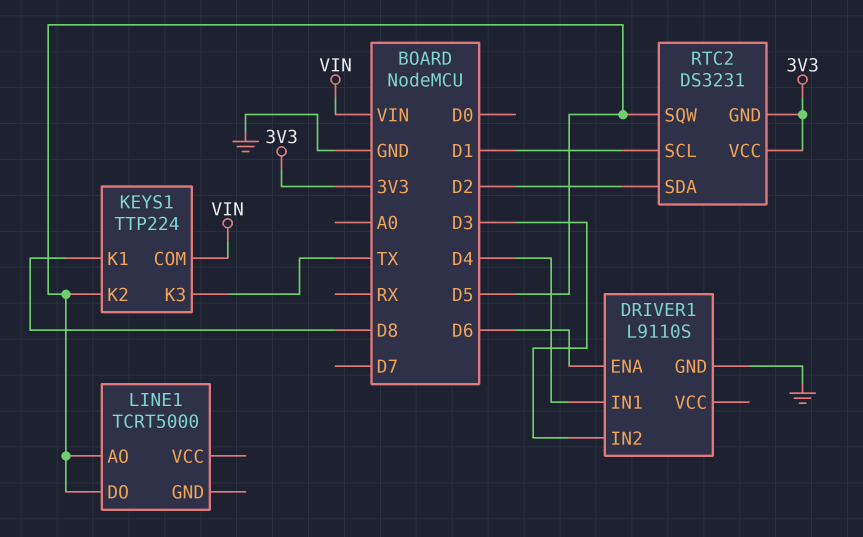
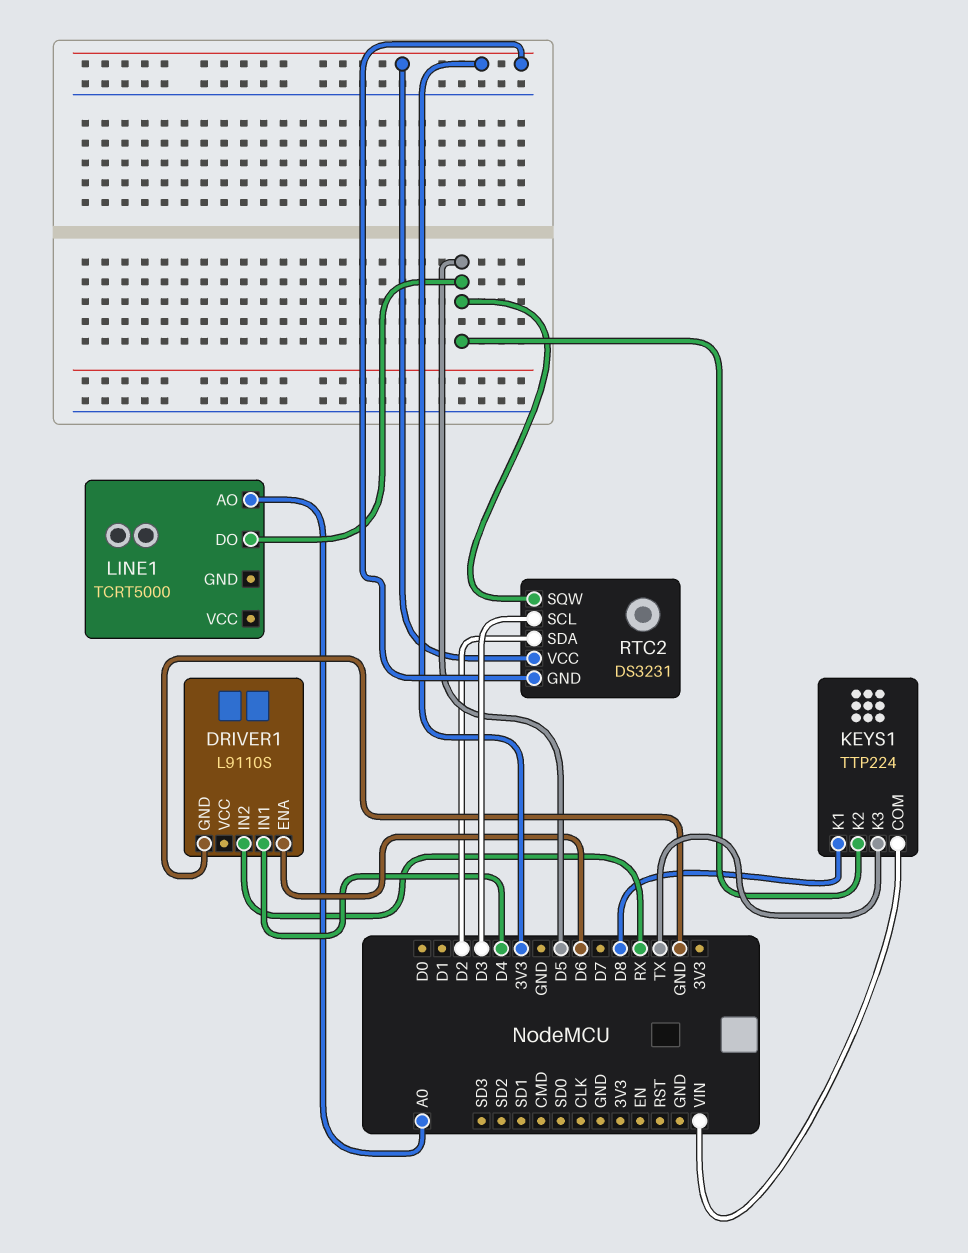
DRIVER1 pin IN2: D3 -> RX
LINE1 pin AO: D5 -> A0
RTC2 pin SCL: D1 -> D3

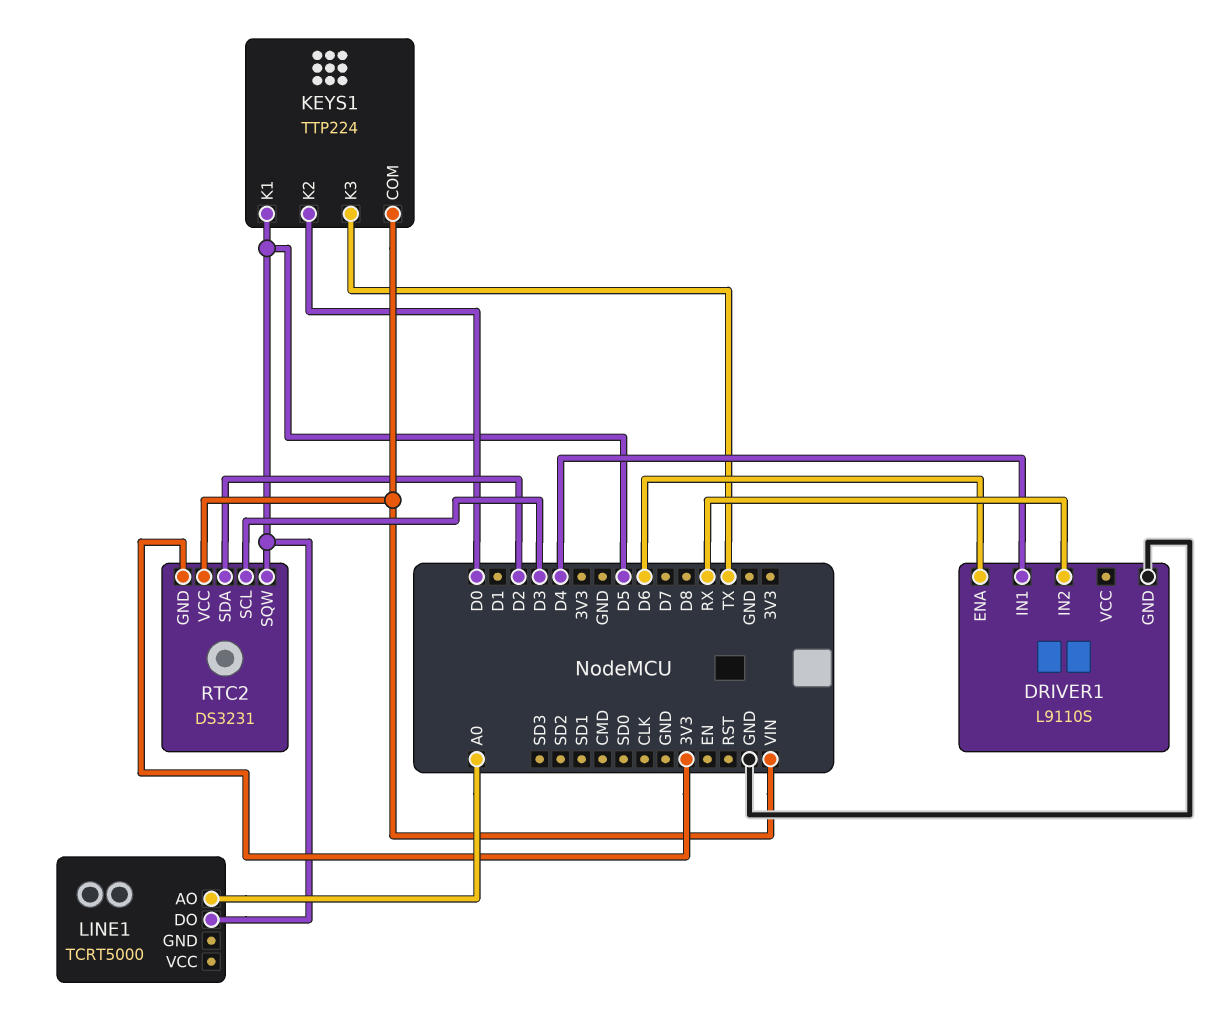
KEYS1 pin K1: D8 -> D5
KEYS1 pin K2: D5 -> D0
RTC2 pin VCC: 3V3 -> VIN

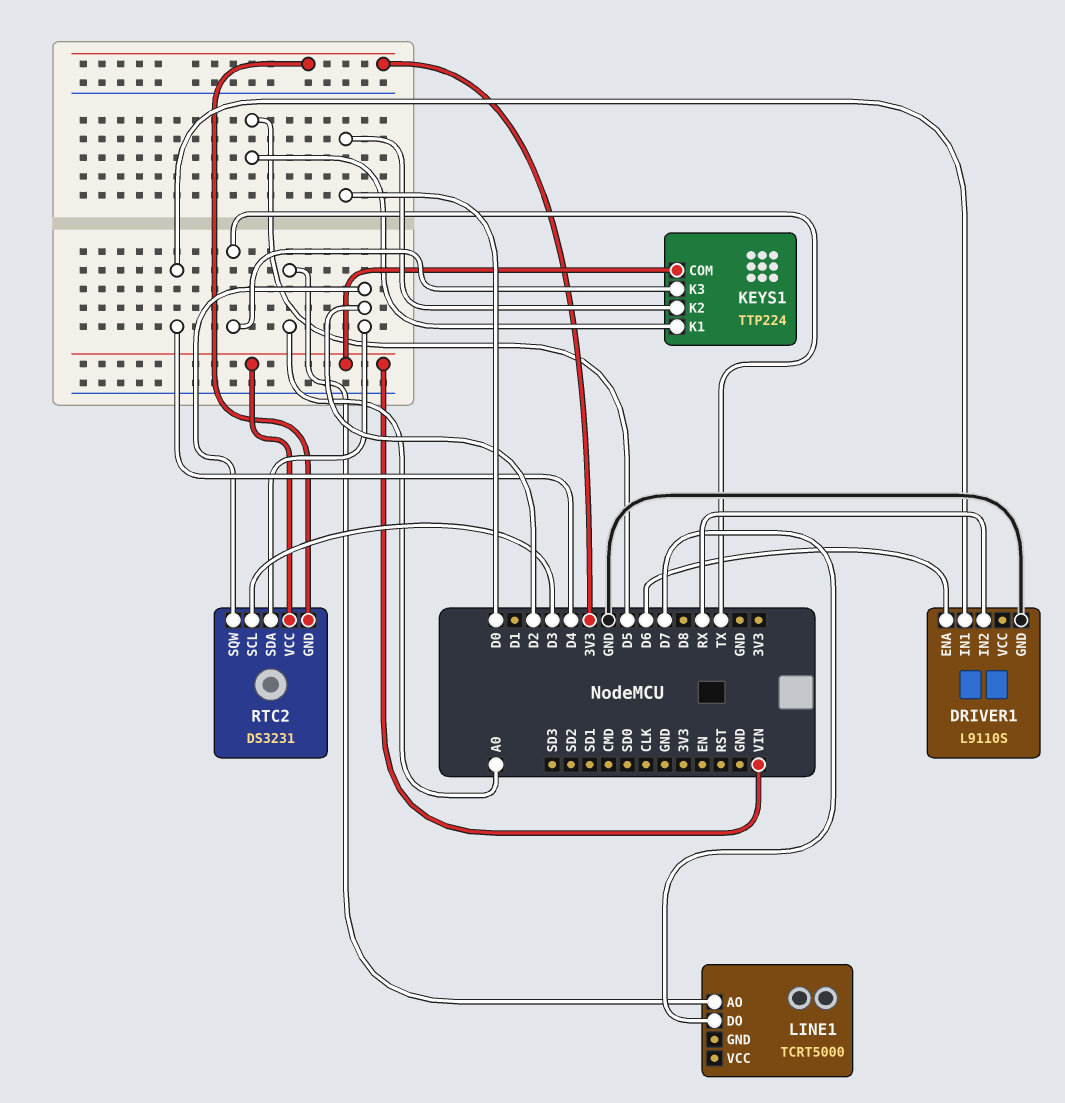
LINE1 pin DO: D5 -> D7
RTC2 pin SQW: D5 -> D2

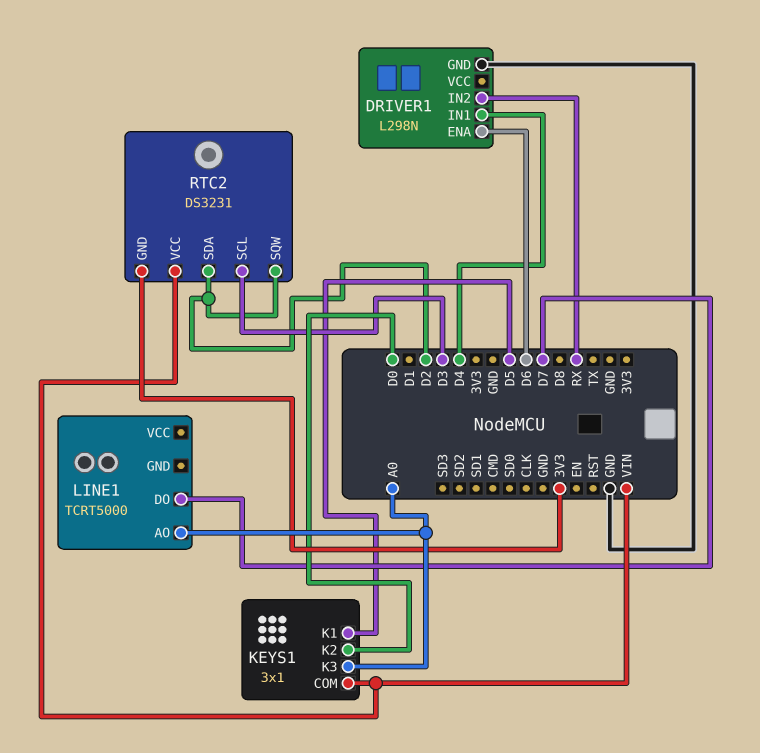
DRIVER1: L9110S -> L298N
KEYS1: TTP224 -> 3x1
KEYS1 pin K3: TX -> A0

